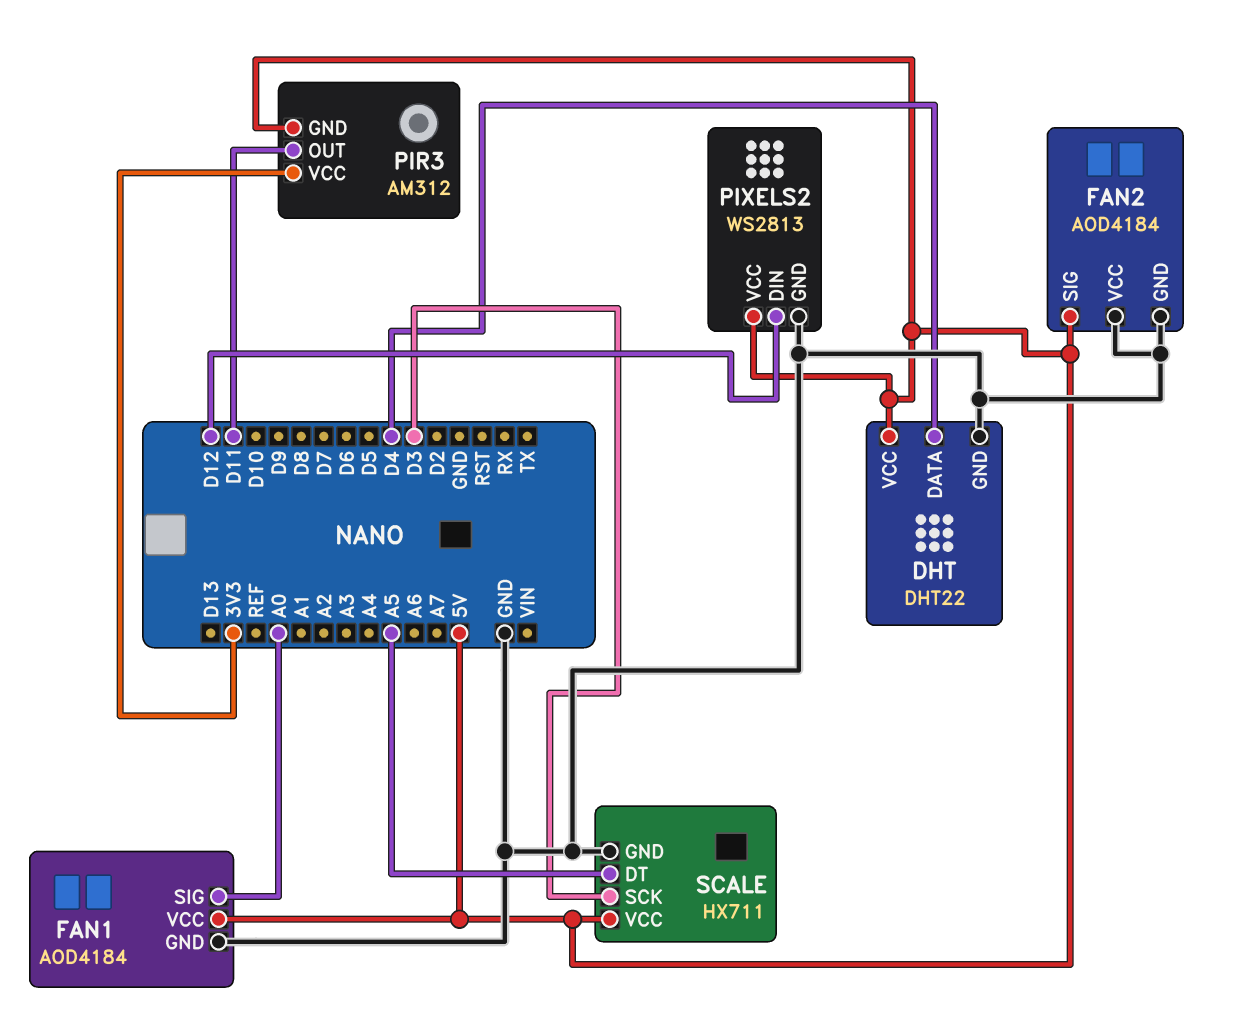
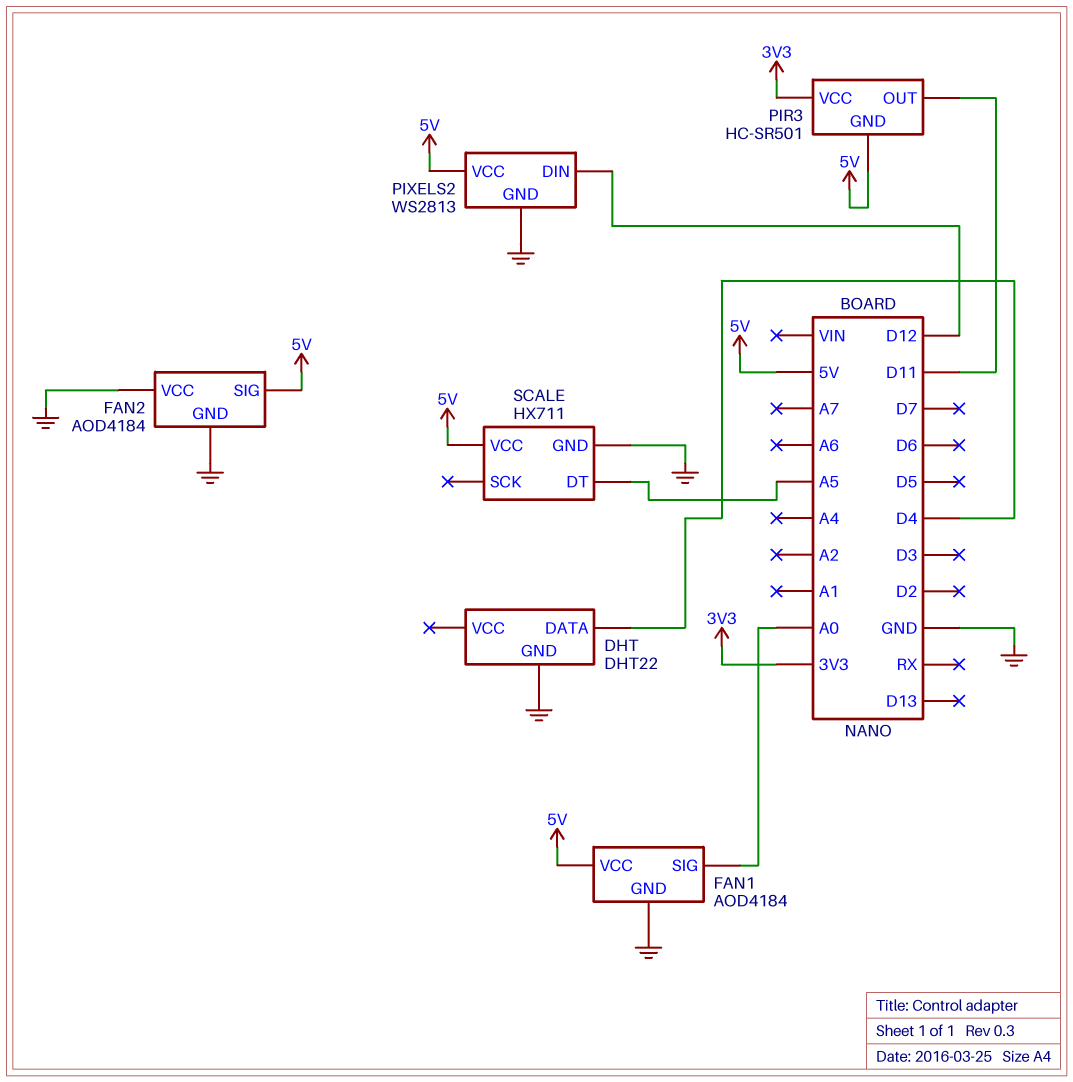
DHT pin VCC: 5V -> none
PIR3: AM312 -> HC-SR501
SCALE pin SCK: D3 -> none

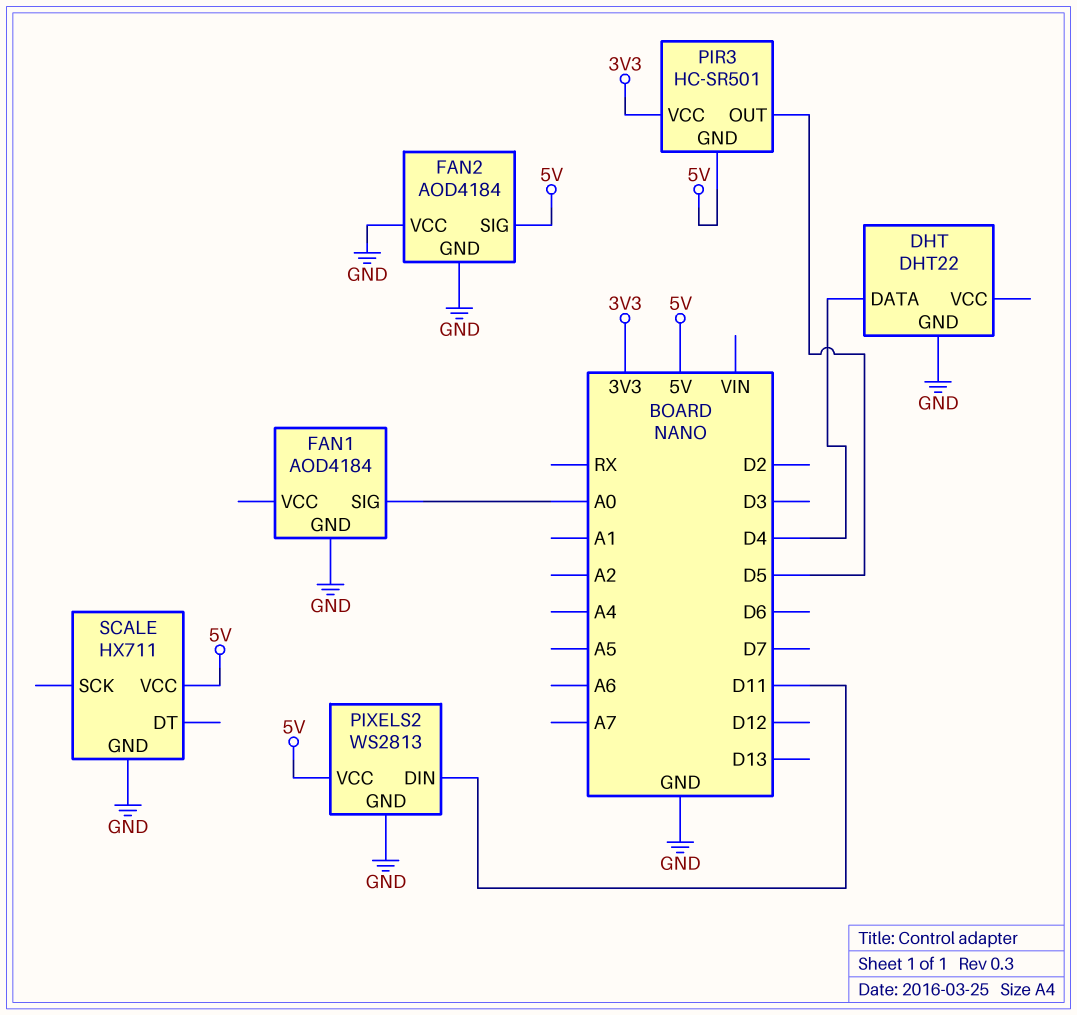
FAN1 pin VCC: 5V -> none
PIR3 pin OUT: D11 -> D5
PIXELS2 pin DIN: D12 -> D11
SCALE pin DT: A5 -> none

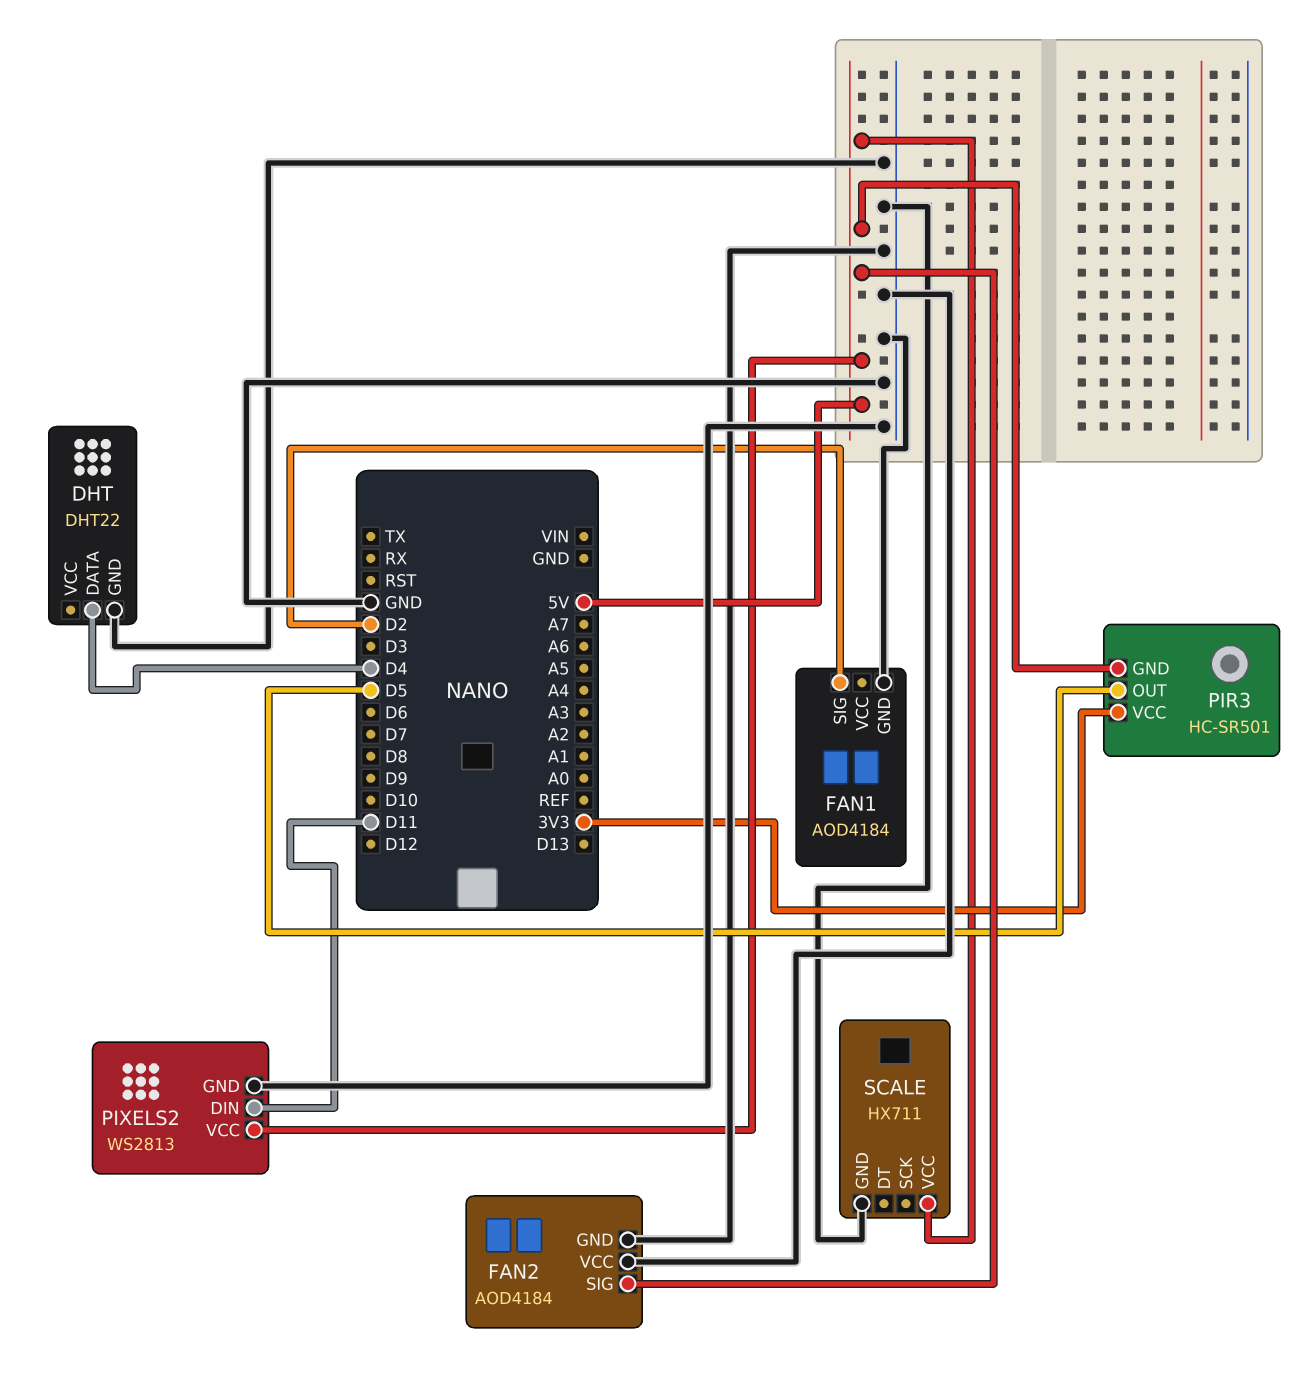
FAN1 pin SIG: A0 -> D2

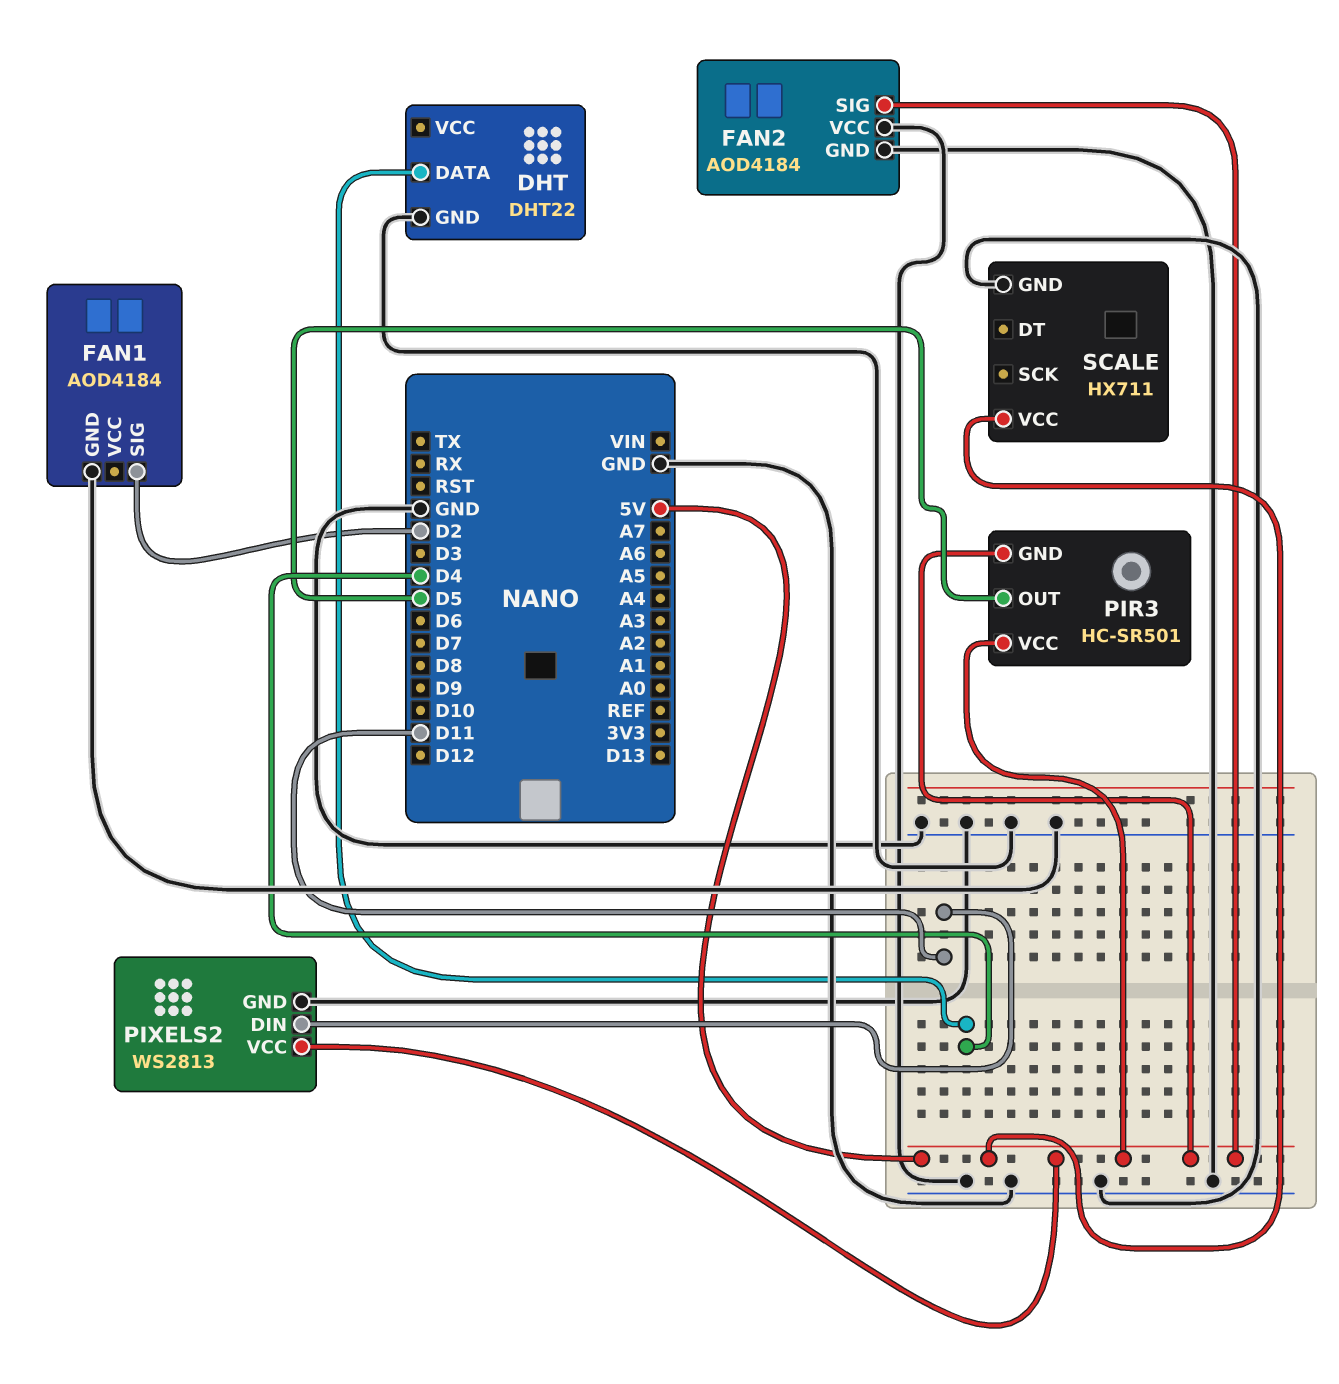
PIR3 pin VCC: 3V3 -> 5V

